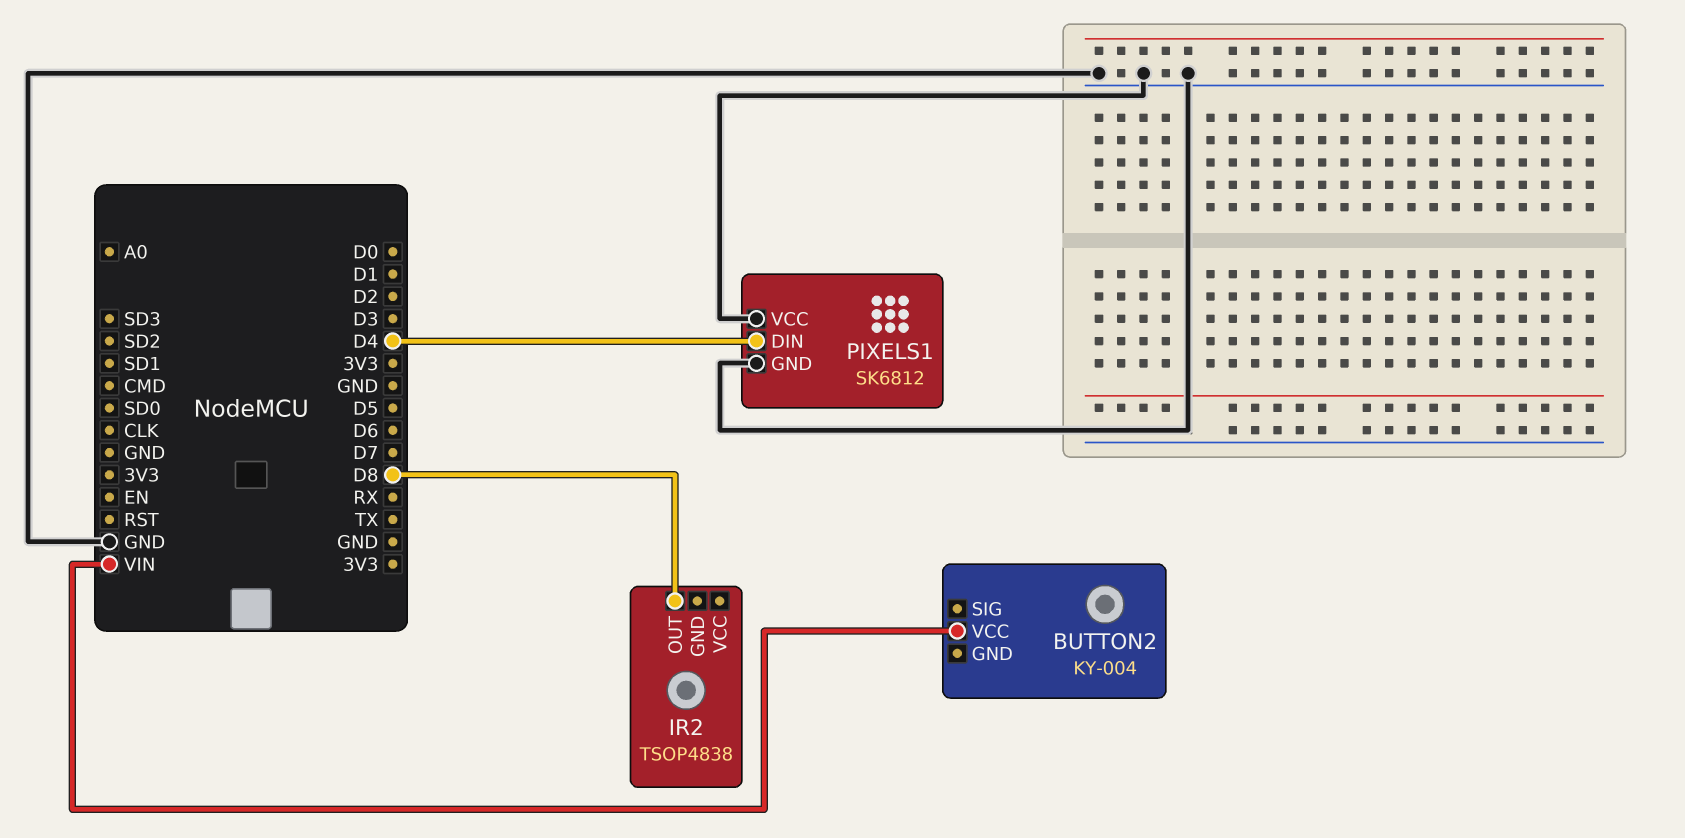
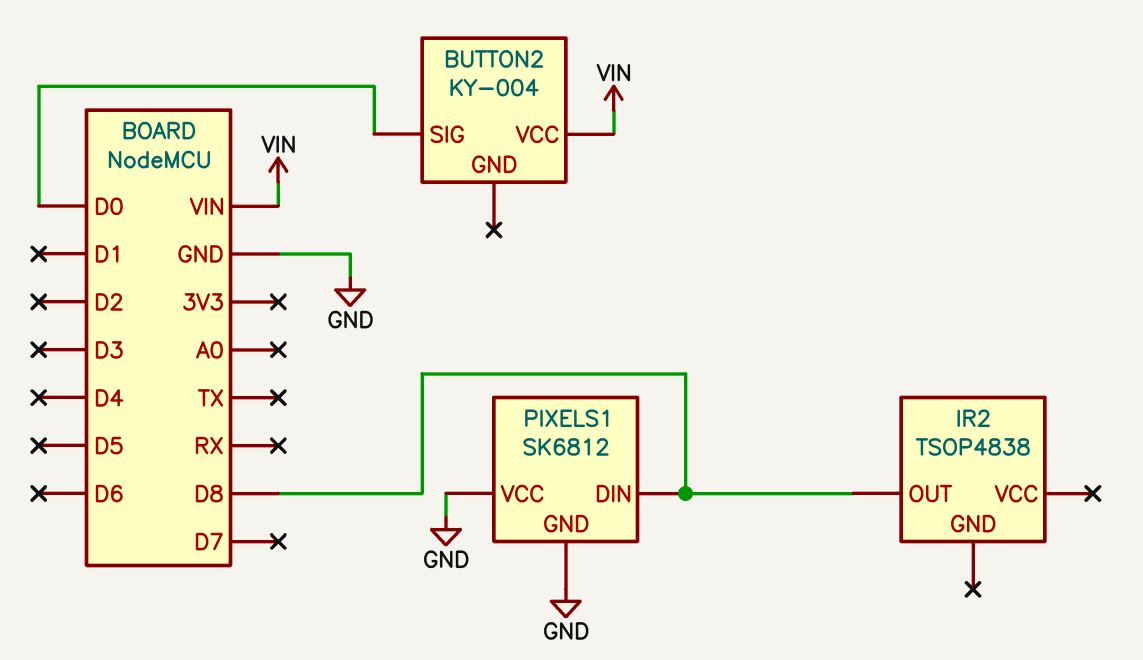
BUTTON2 pin SIG: none -> D0
PIXELS1 pin DIN: D4 -> D8

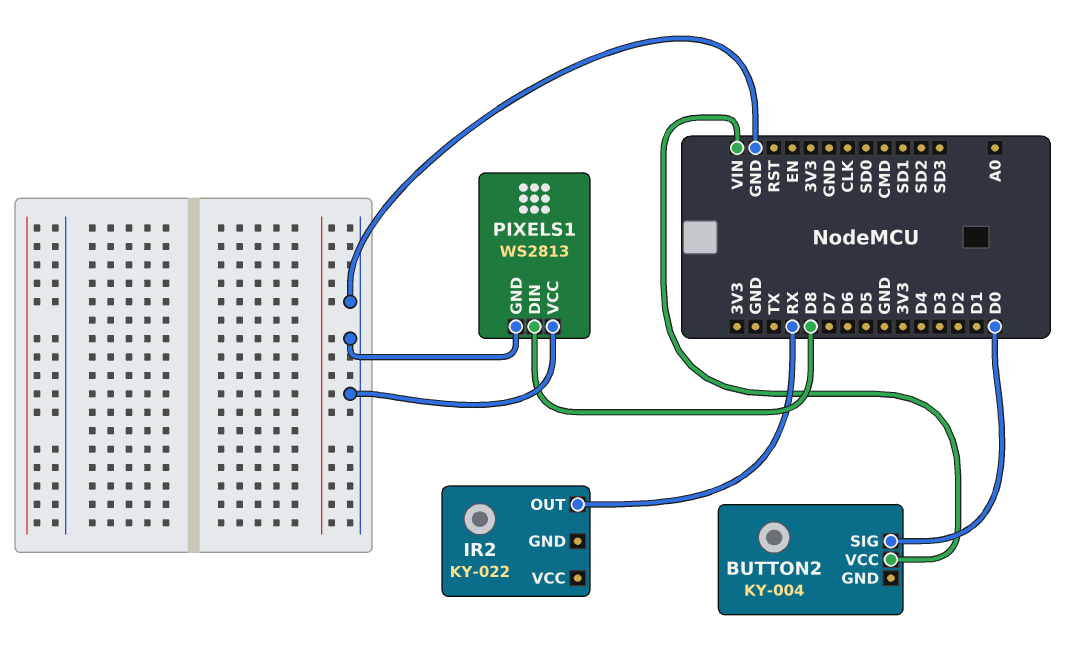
IR2: TSOP4838 -> KY-022
IR2 pin OUT: D8 -> RX
PIXELS1: SK6812 -> WS2813

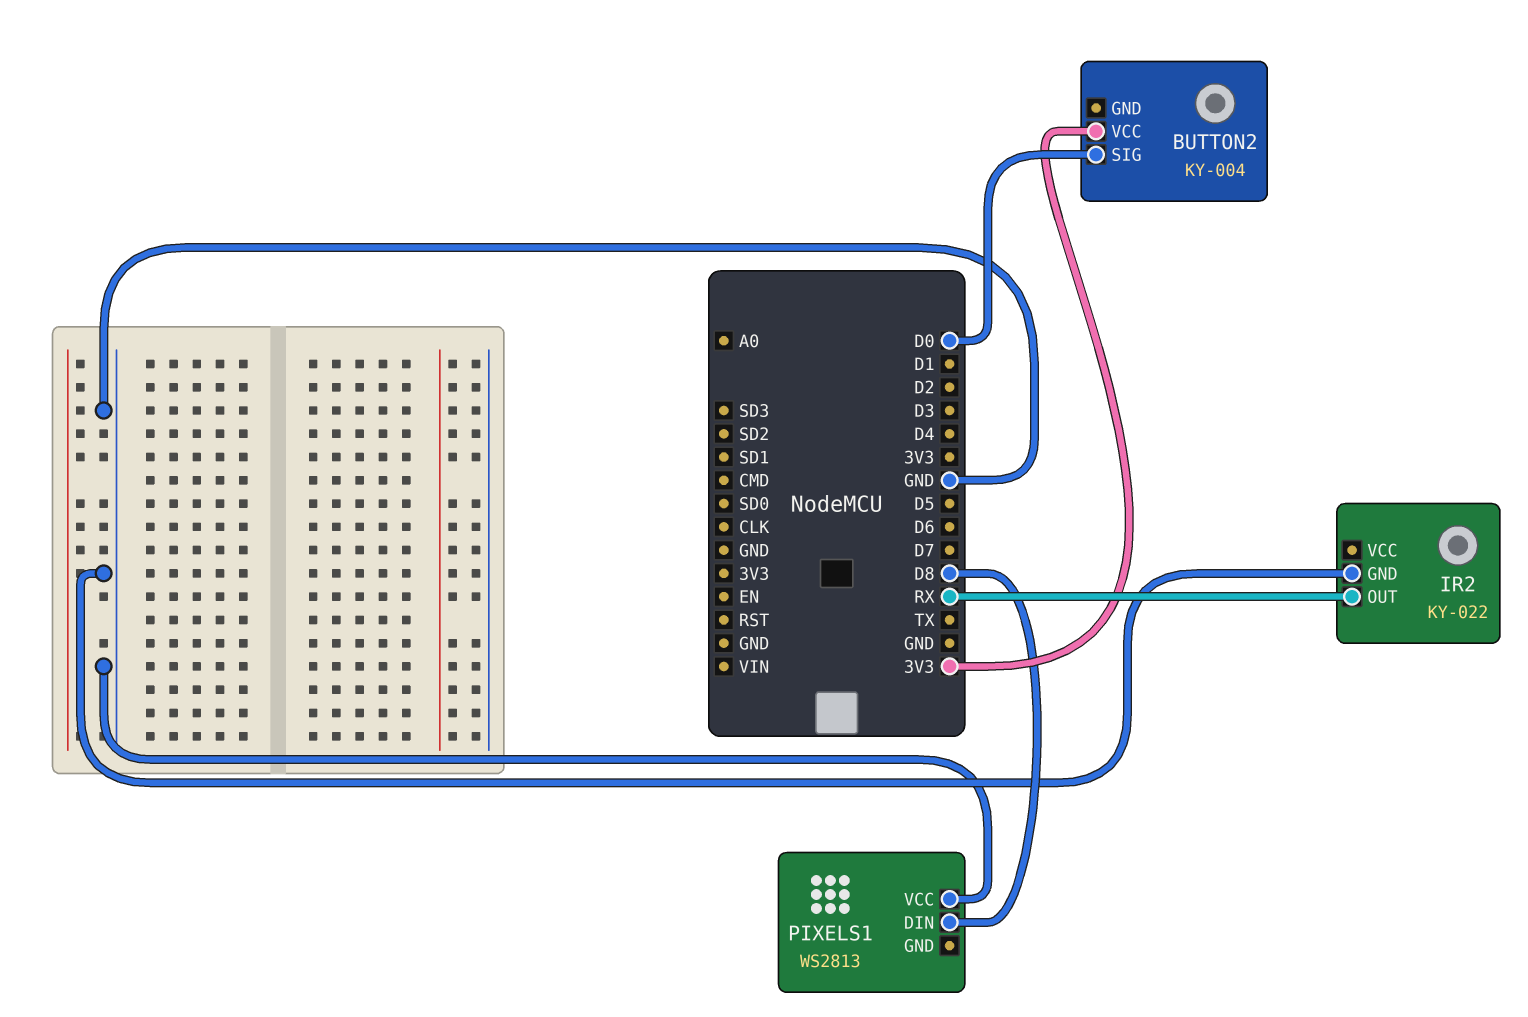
BUTTON2 pin VCC: VIN -> 3V3
IR2 pin GND: none -> GND
PIXELS1 pin GND: GND -> none

